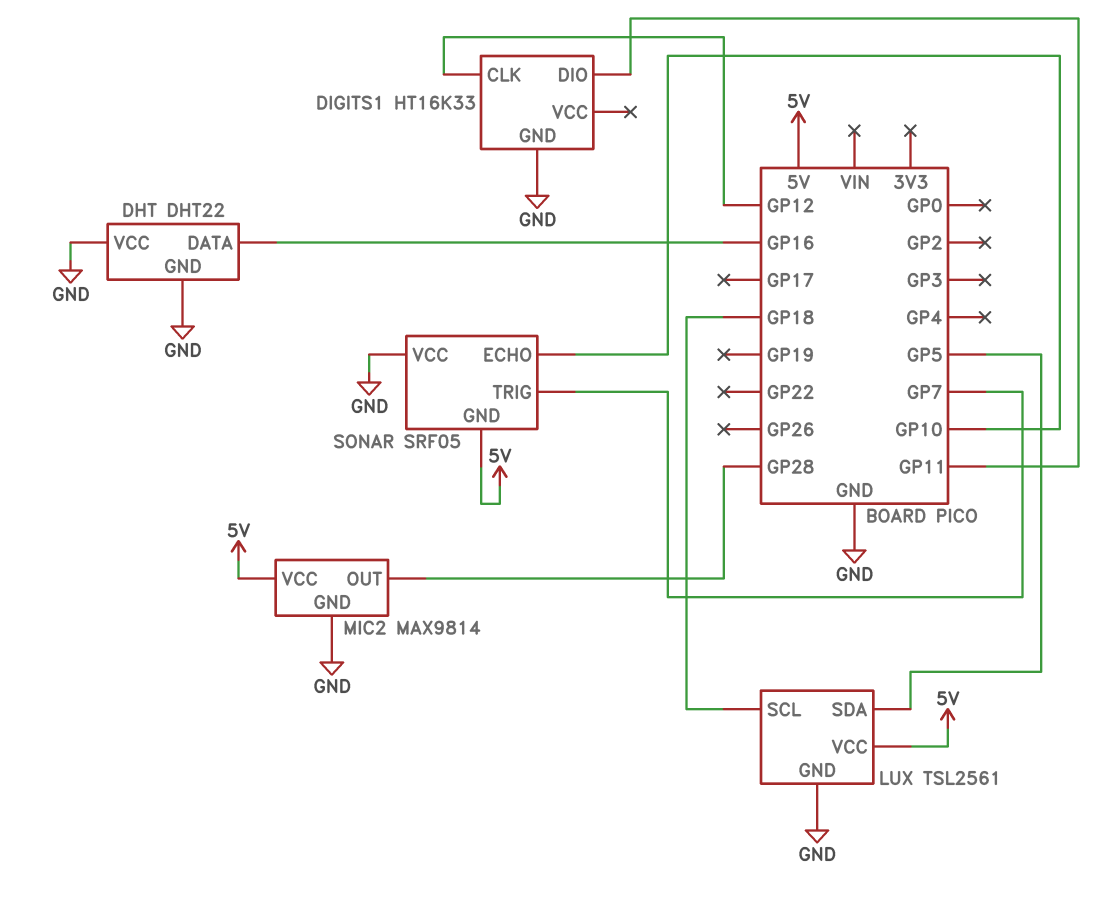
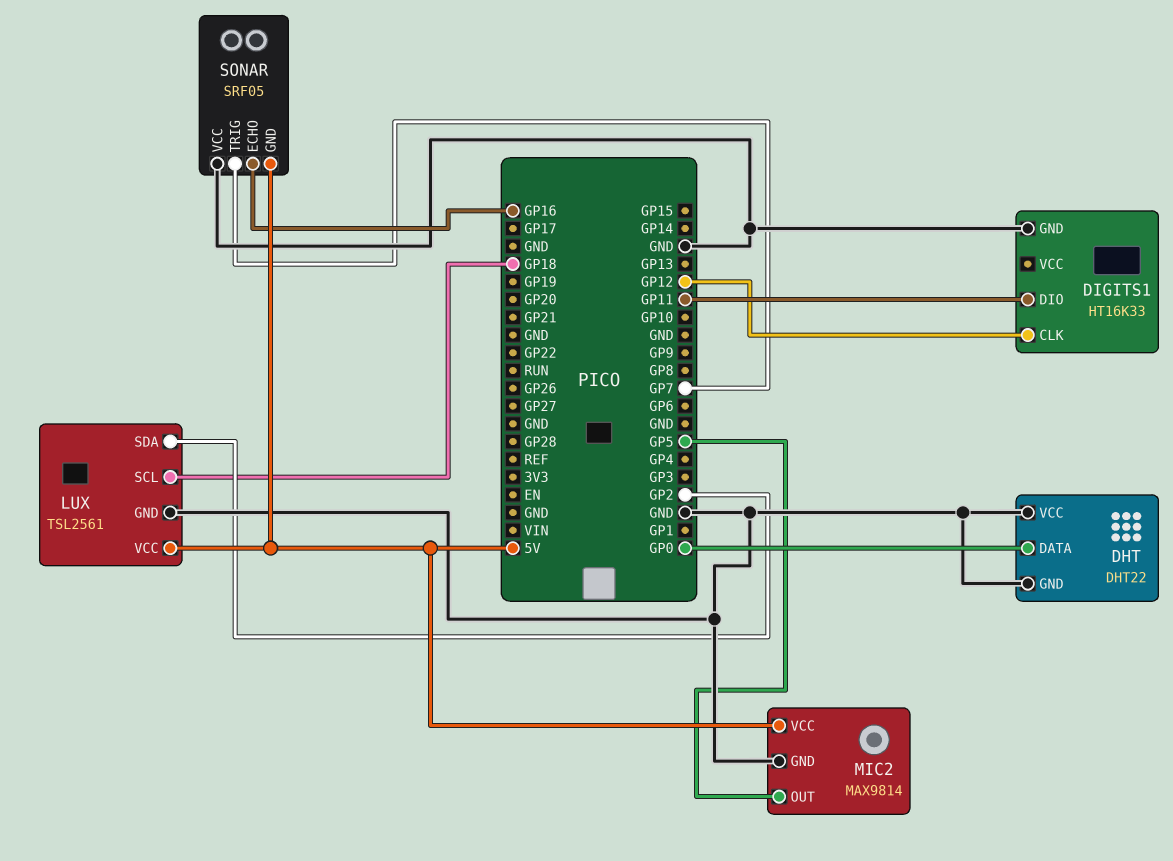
DHT pin DATA: GP16 -> GP0
LUX pin SDA: GP5 -> GP2
MIC2 pin OUT: GP28 -> GP5
SONAR pin ECHO: GP10 -> GP16

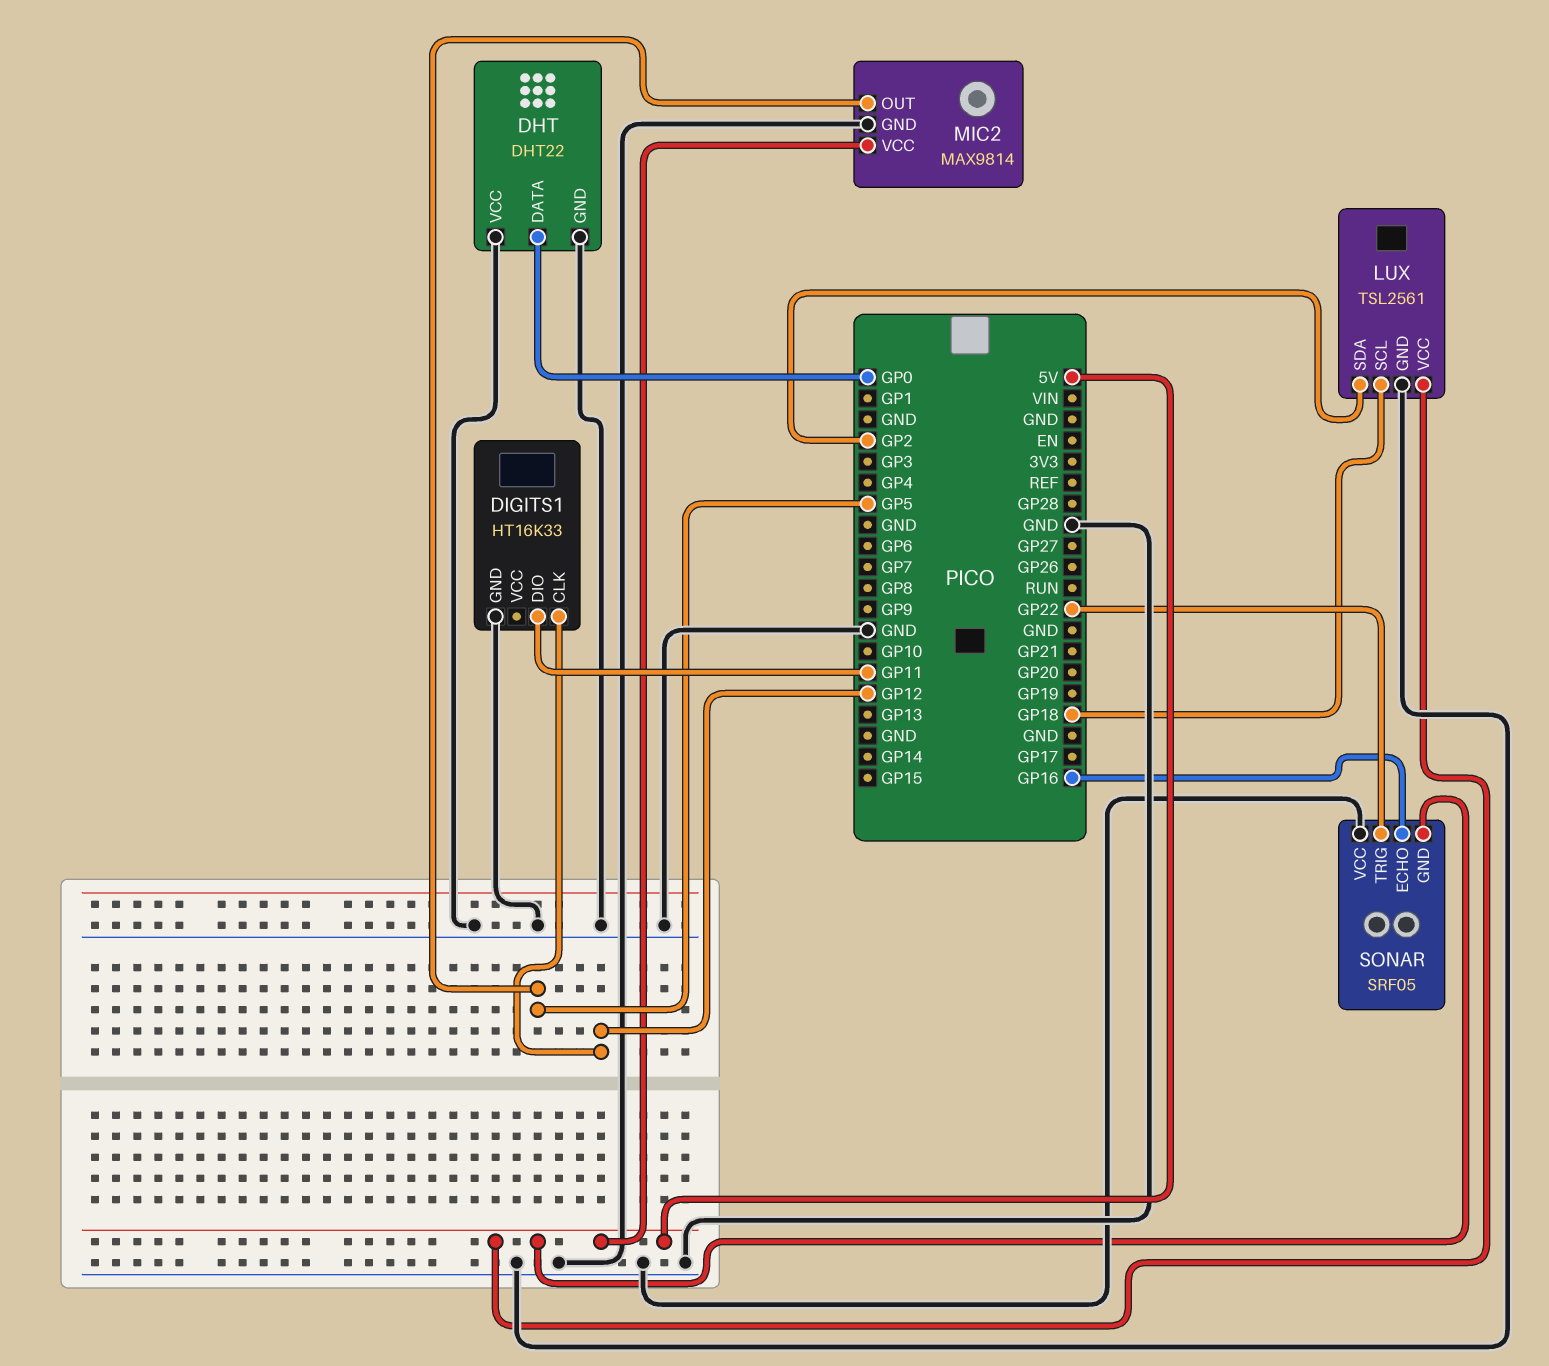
SONAR pin TRIG: GP7 -> GP22

